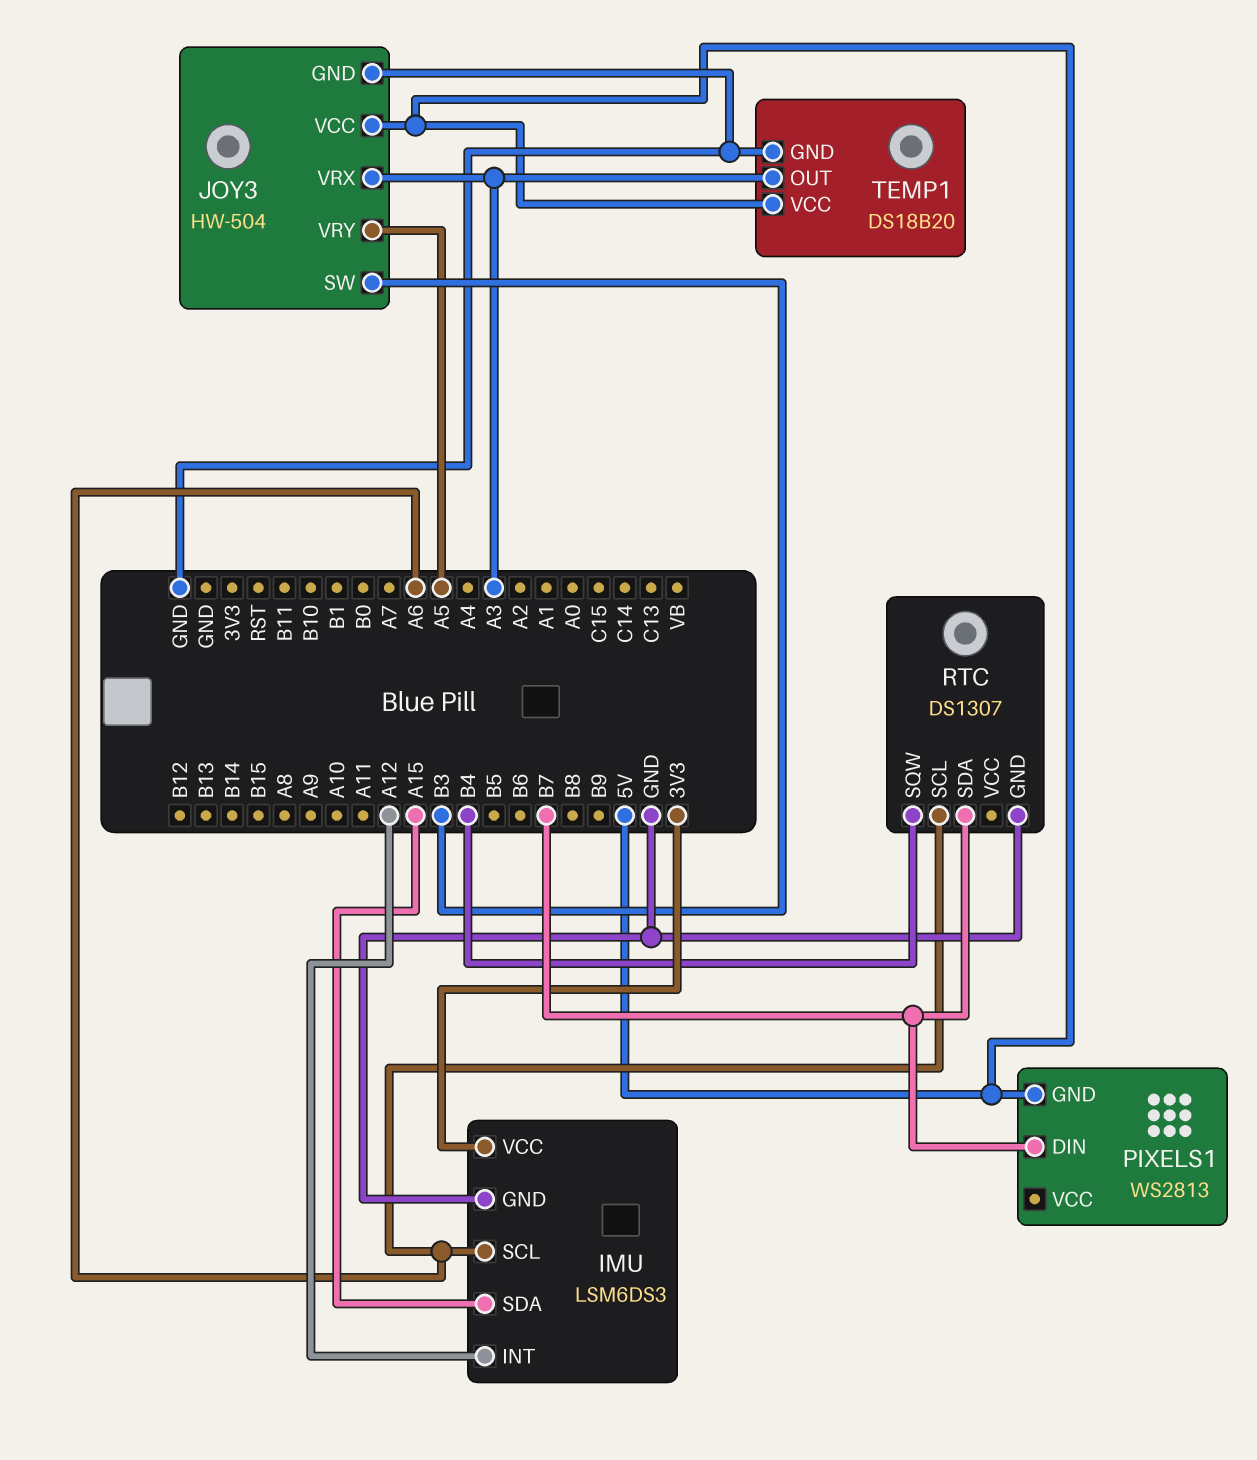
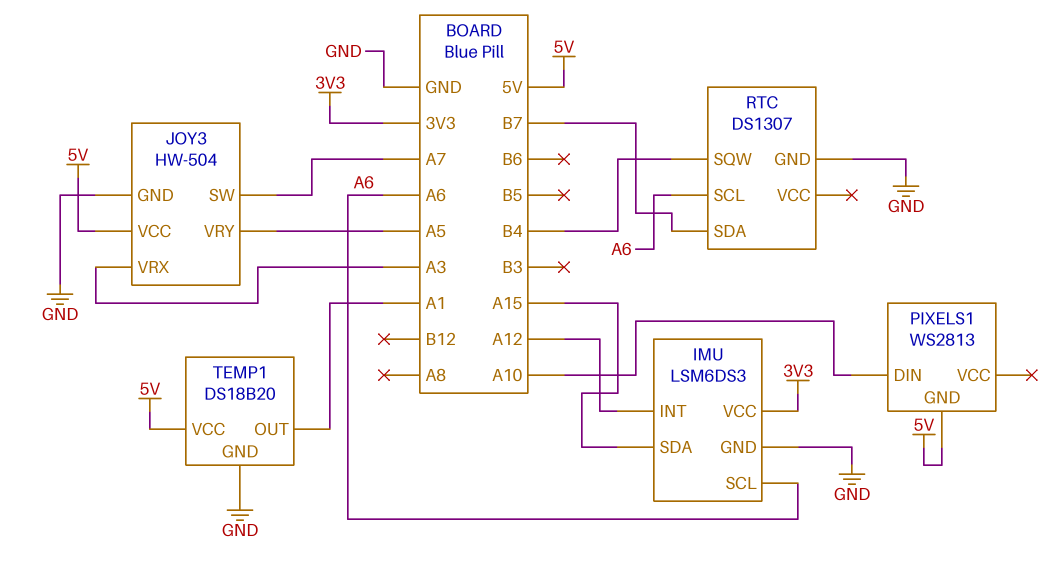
JOY3 pin SW: B3 -> A7
PIXELS1 pin DIN: B7 -> A10
TEMP1 pin OUT: A3 -> A1

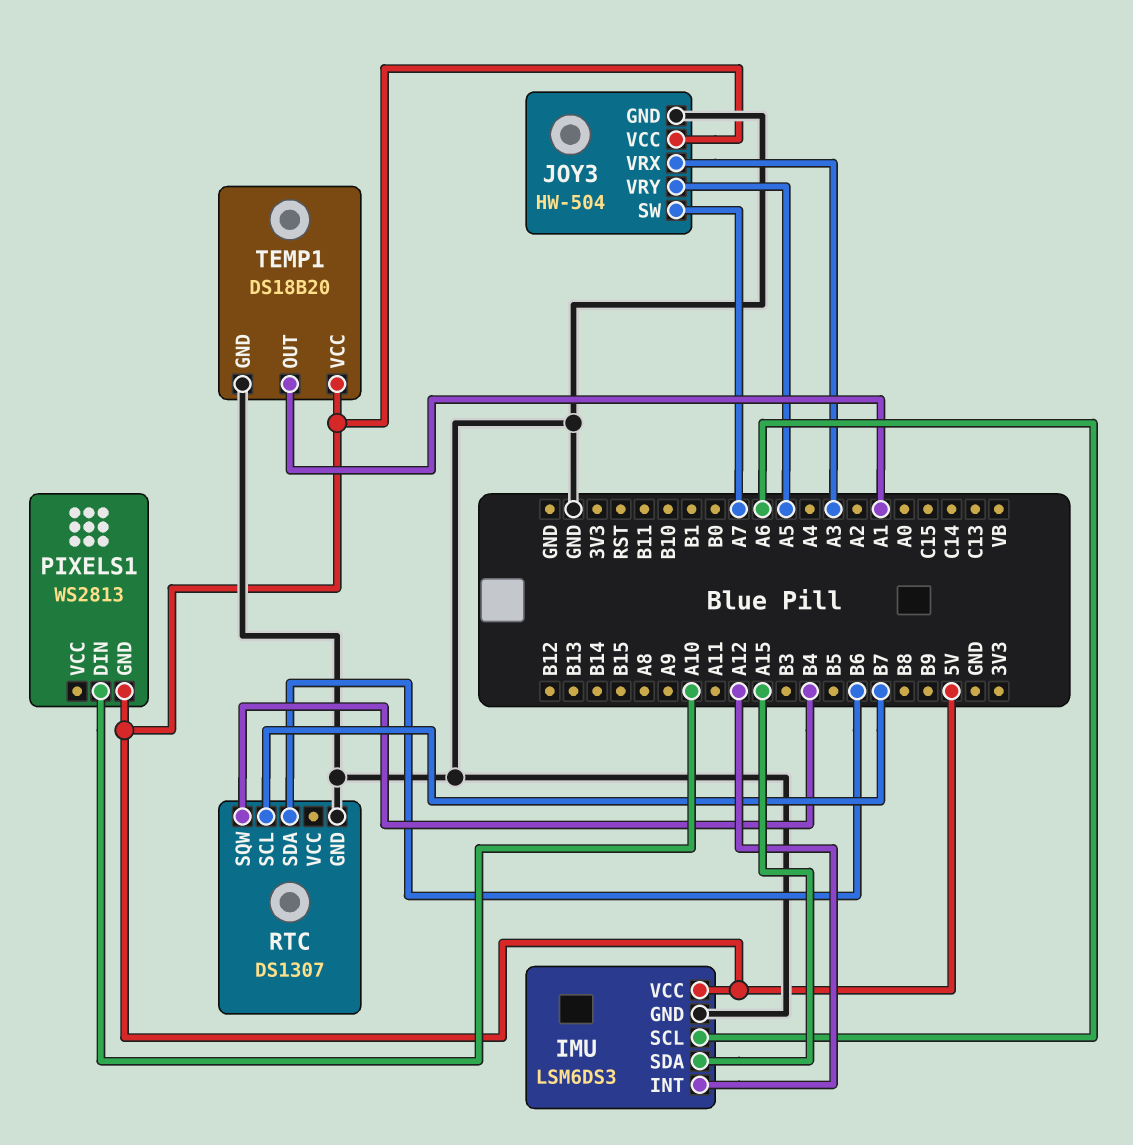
IMU pin VCC: 3V3 -> 5V
RTC pin SCL: A6 -> B7
RTC pin SDA: B7 -> B6

